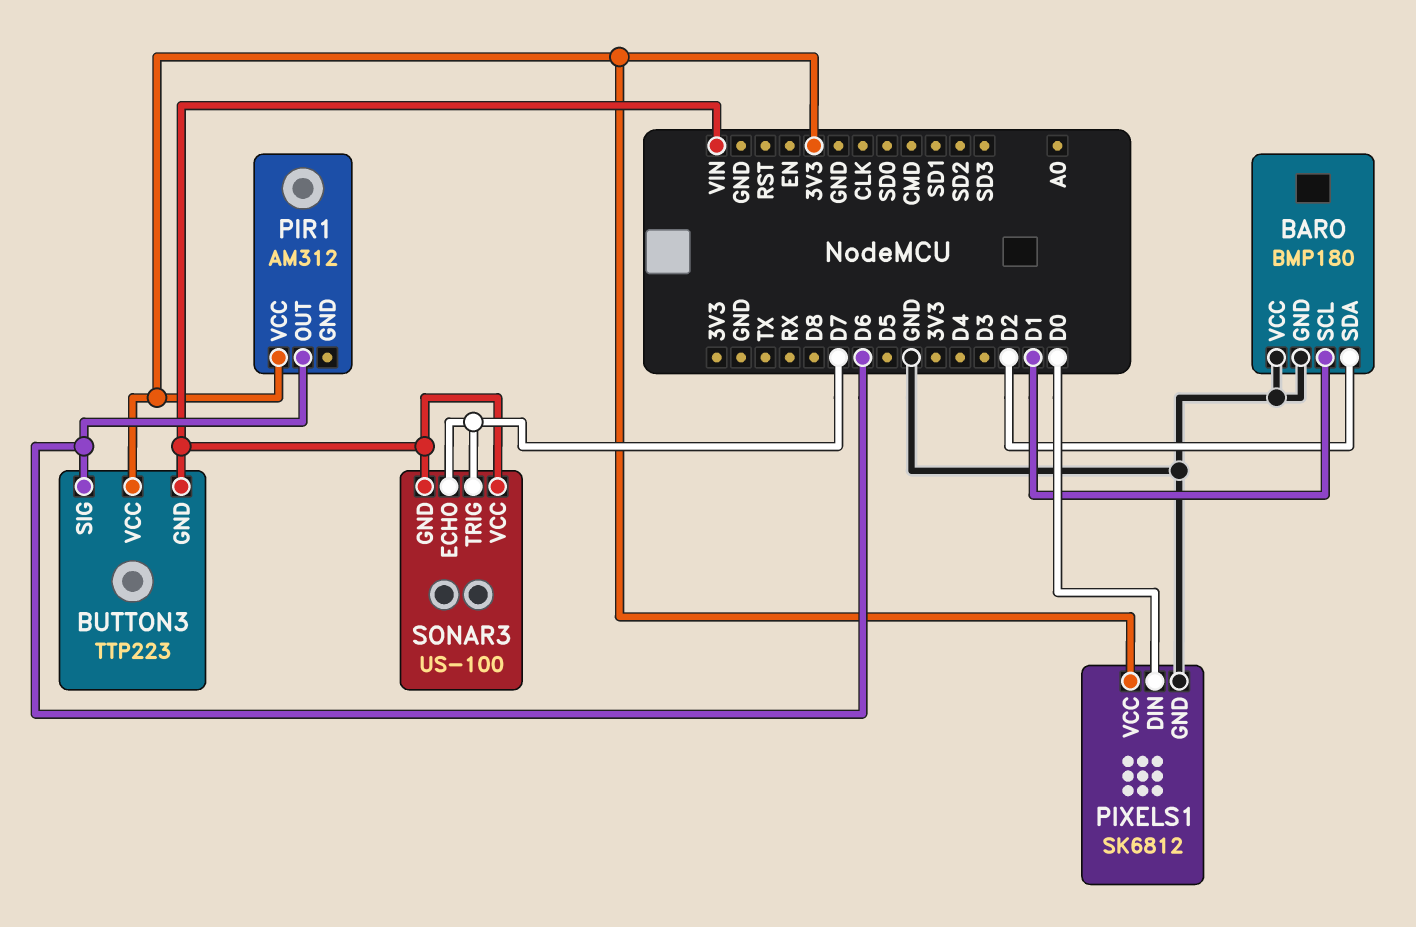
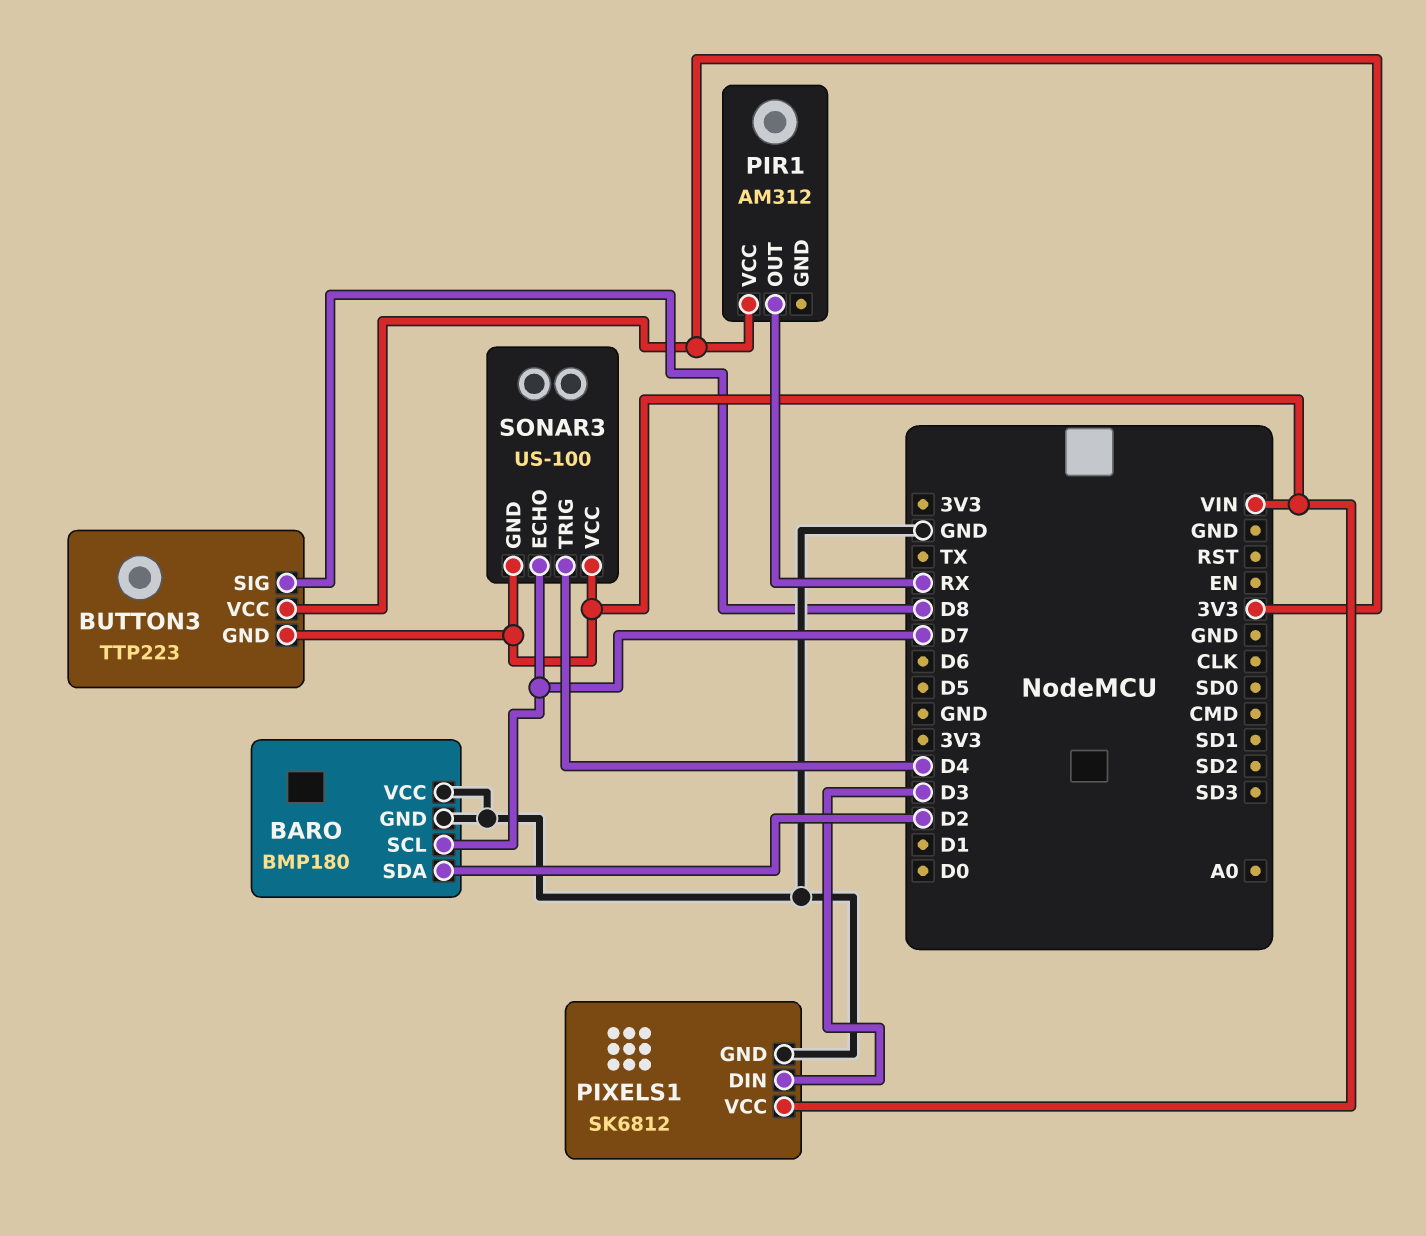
BARO pin SCL: D1 -> D7
BUTTON3 pin SIG: D6 -> D8
PIR1 pin OUT: D6 -> RX
PIXELS1 pin DIN: D0 -> D3
PIXELS1 pin VCC: 3V3 -> VIN
SONAR3 pin TRIG: D7 -> D4

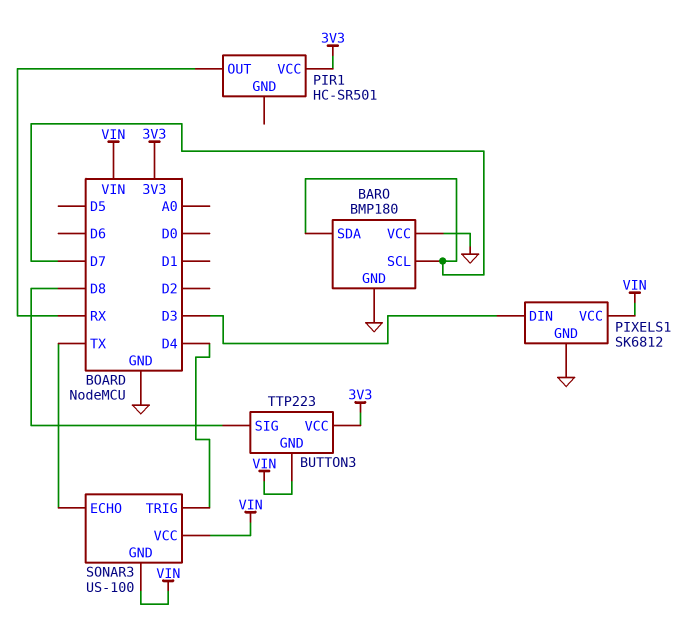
BARO pin SDA: D2 -> D7
PIR1: AM312 -> HC-SR501
SONAR3 pin ECHO: D7 -> TX

